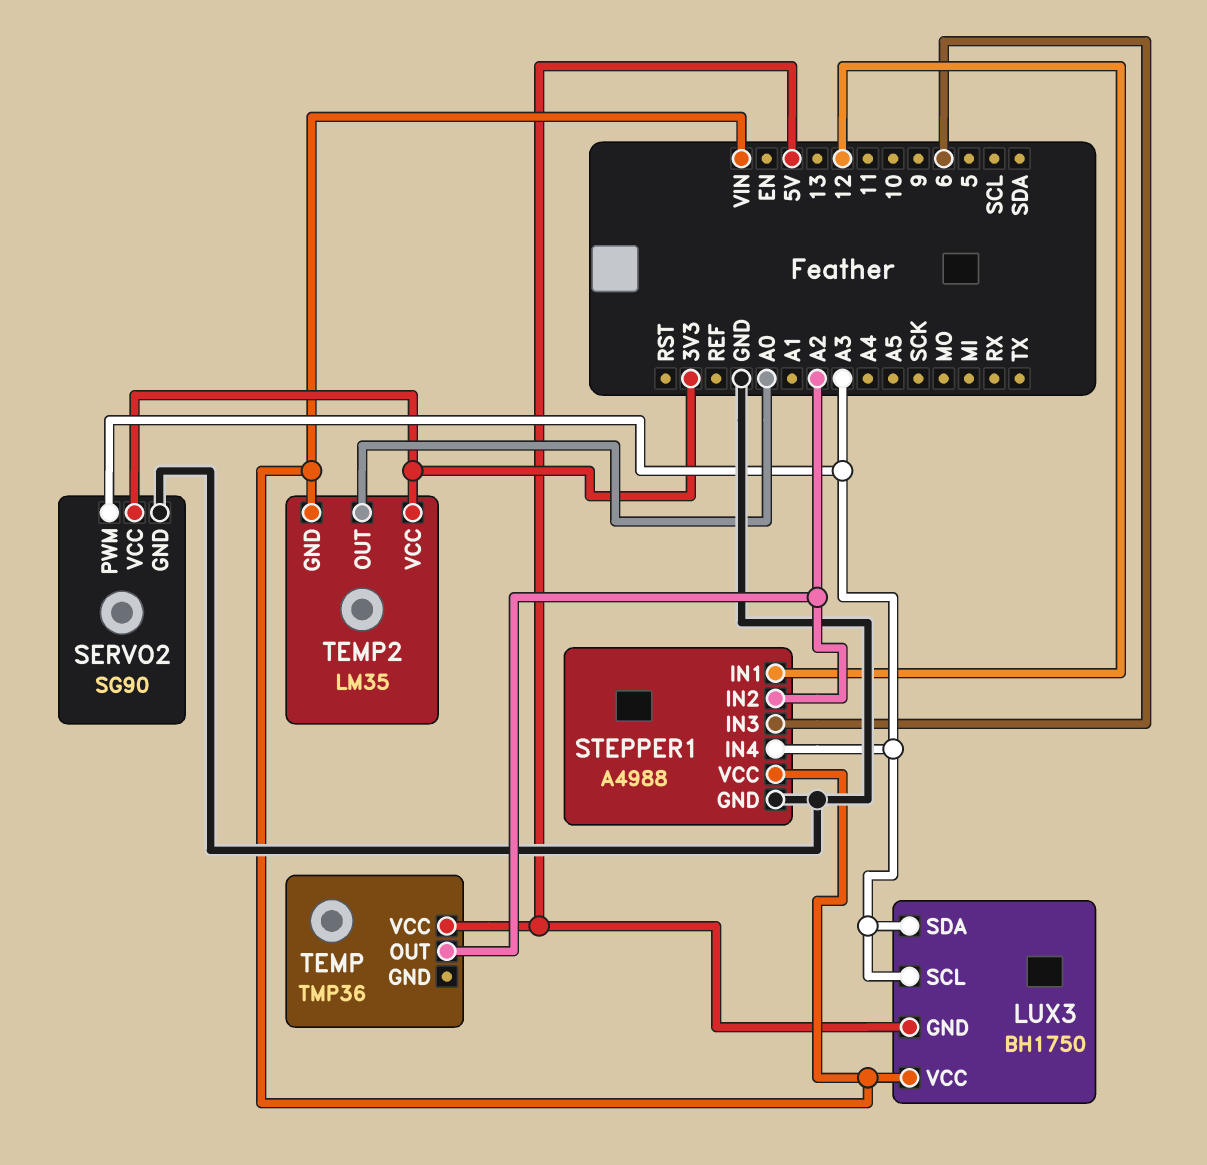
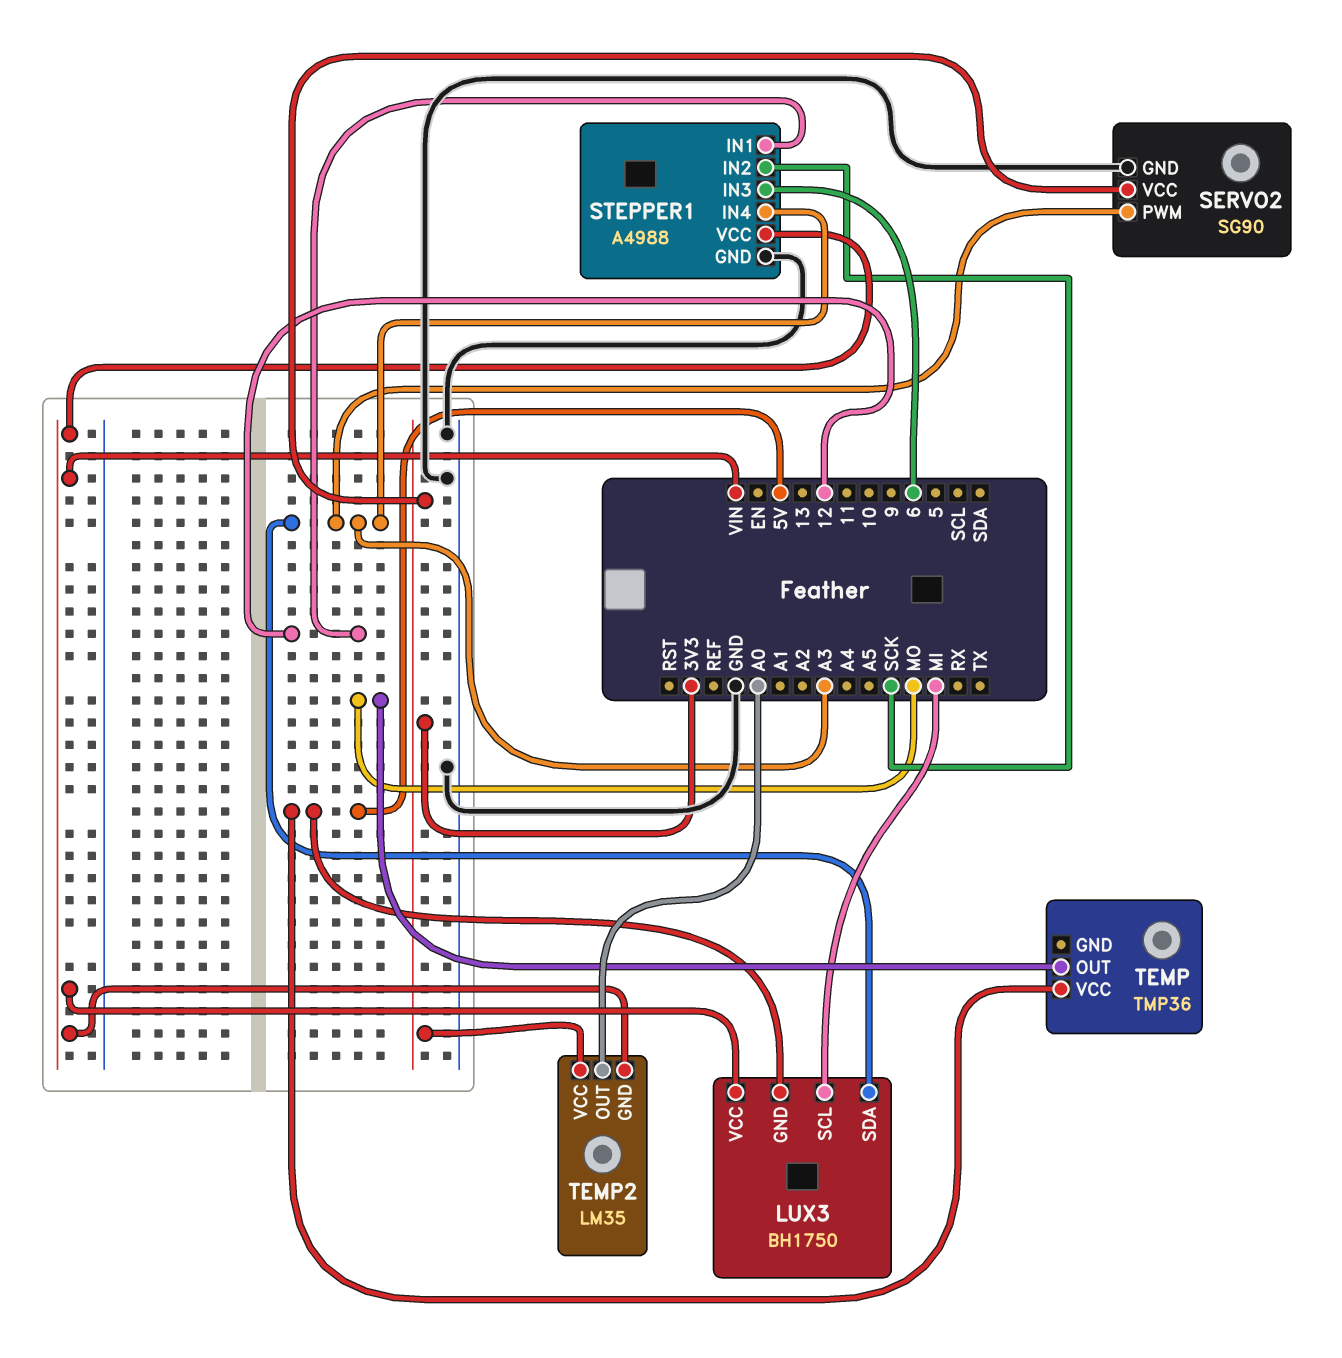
LUX3 pin SCL: A3 -> MI
STEPPER1 pin IN2: A2 -> SCK
TEMP pin OUT: A2 -> MO

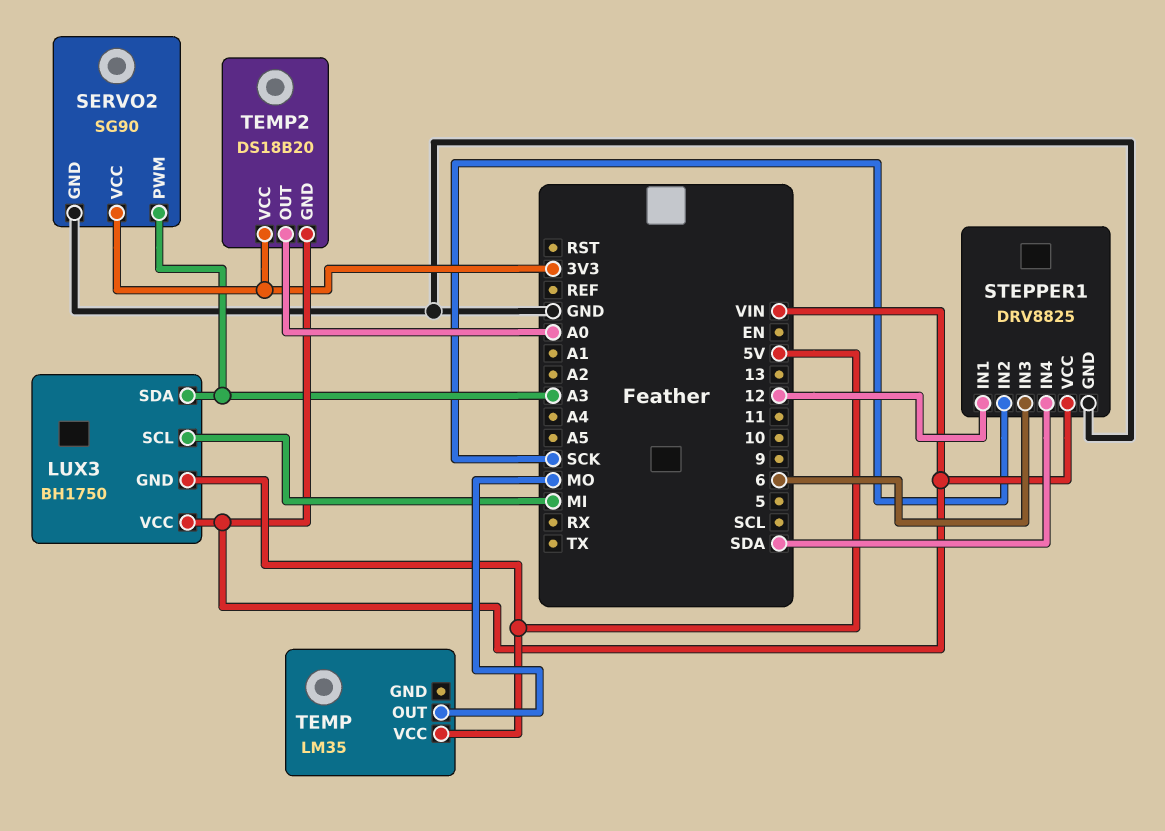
STEPPER1: A4988 -> DRV8825
STEPPER1 pin IN4: A3 -> SDA
TEMP: TMP36 -> LM35
TEMP2: LM35 -> DS18B20

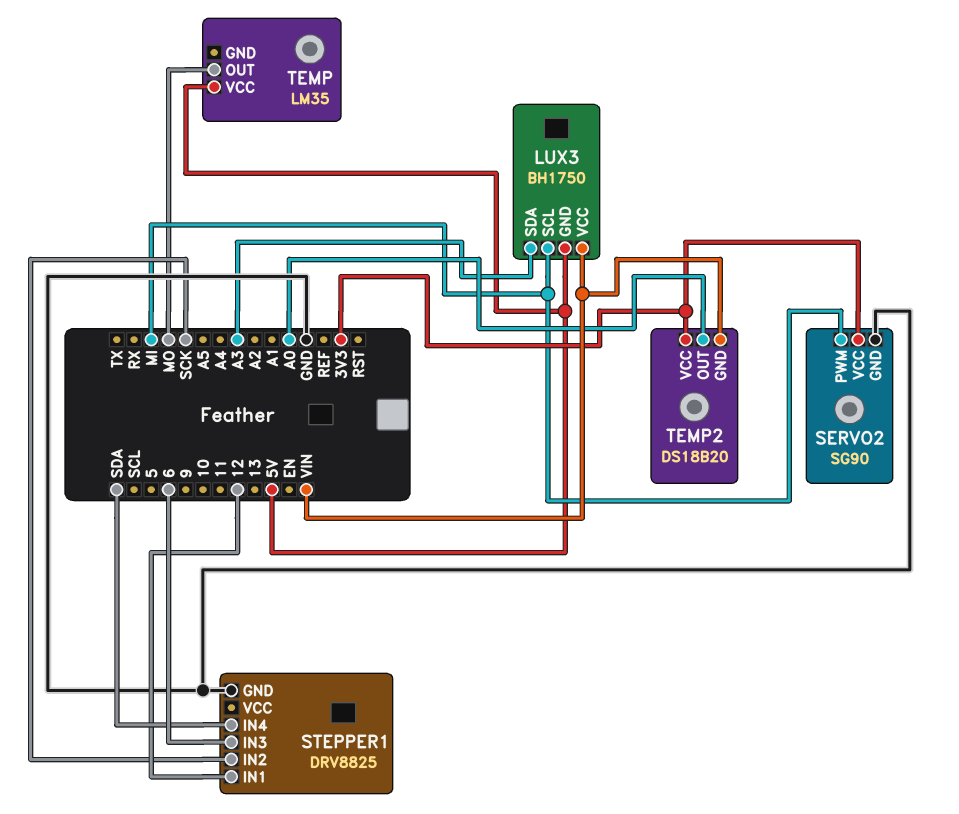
SERVO2 pin PWM: A3 -> MI
STEPPER1 pin VCC: VIN -> none

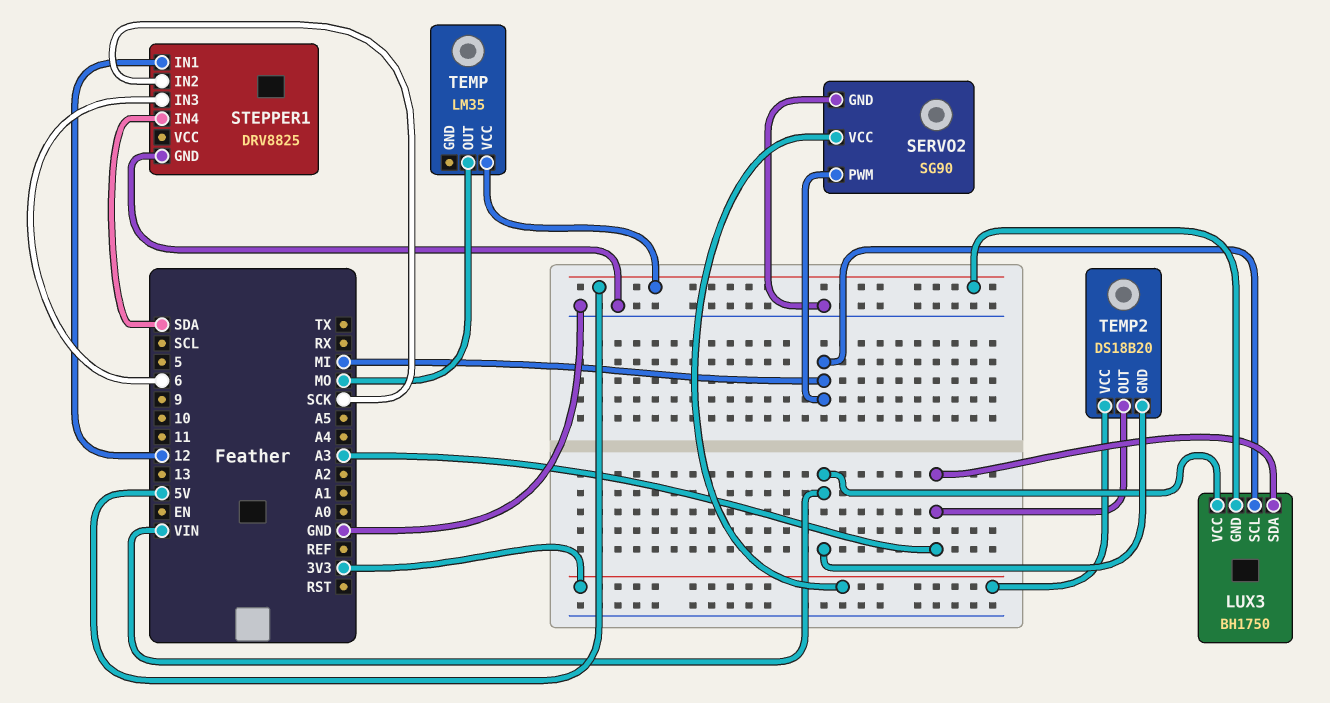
TEMP2 pin OUT: A0 -> A3

